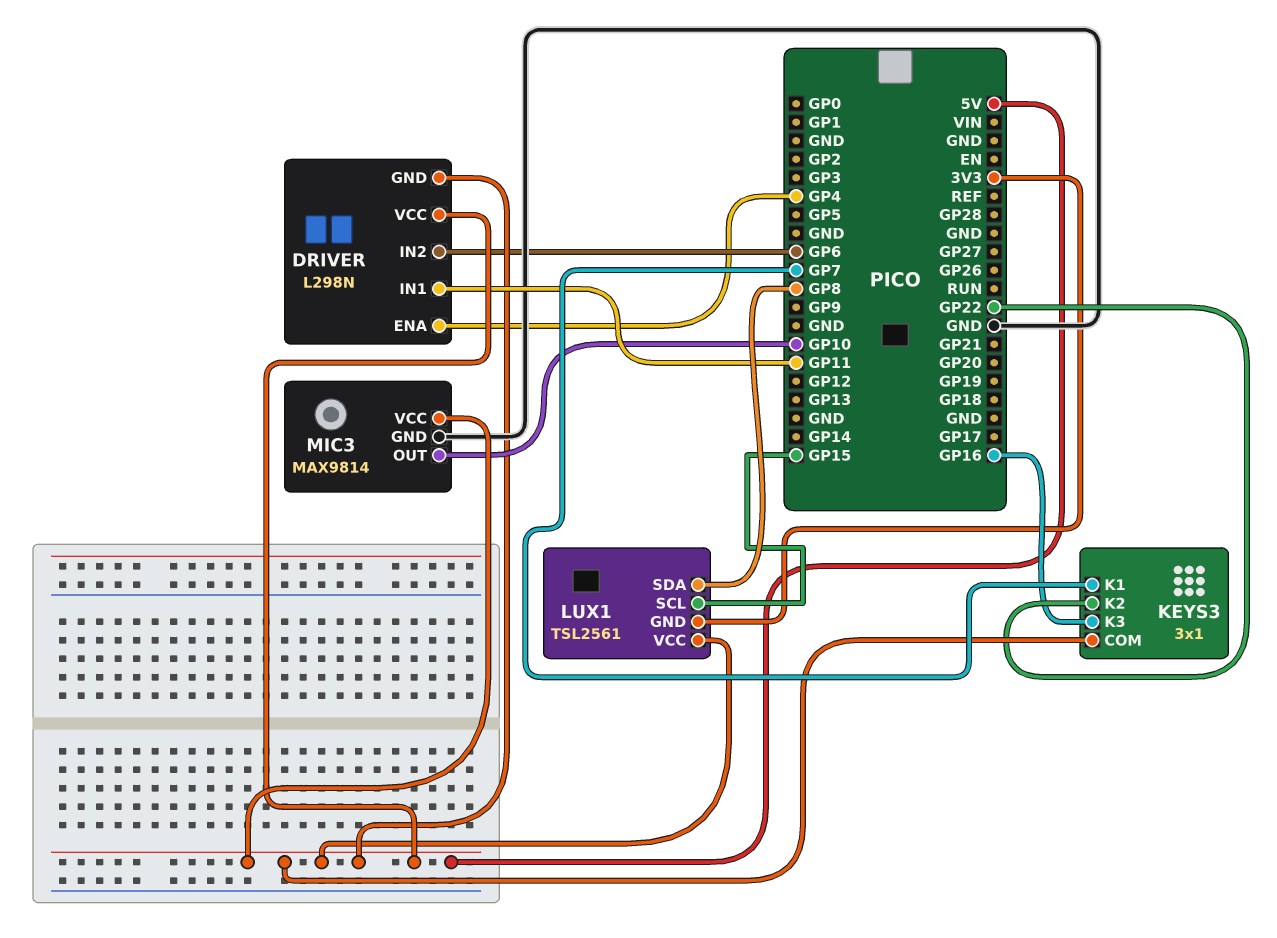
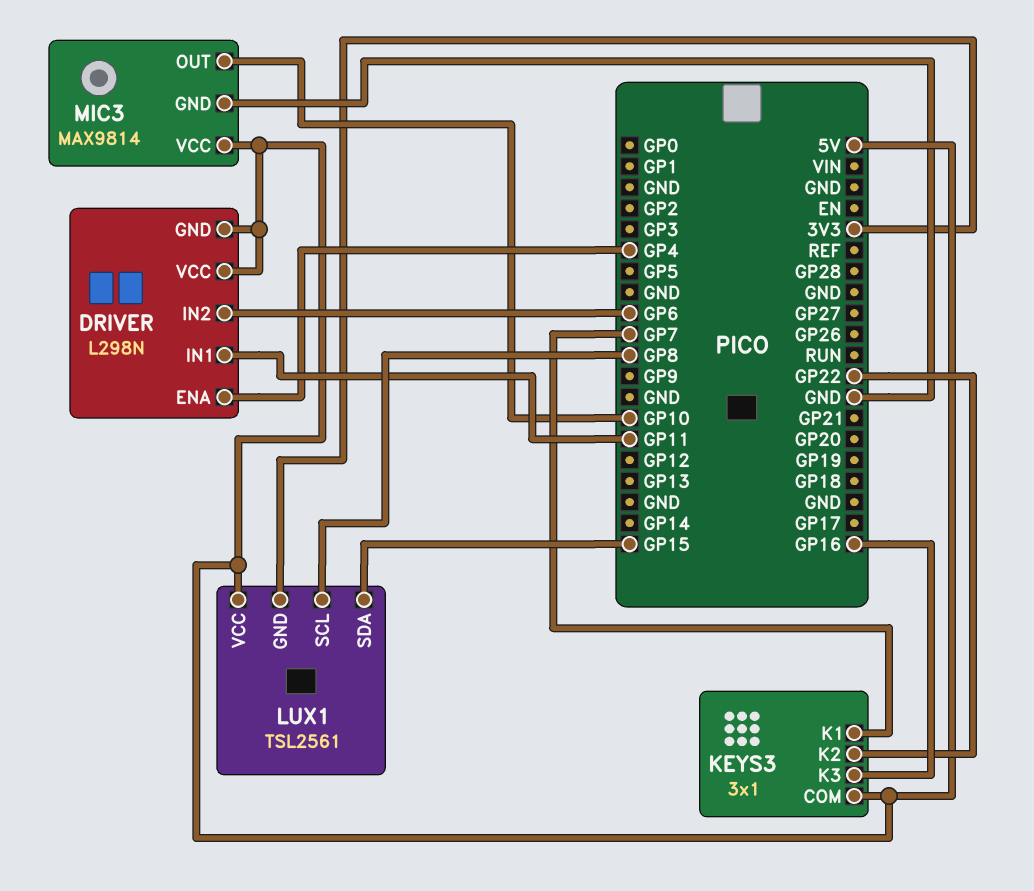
LUX1 pin SCL: GP15 -> GP8
LUX1 pin SDA: GP8 -> GP15

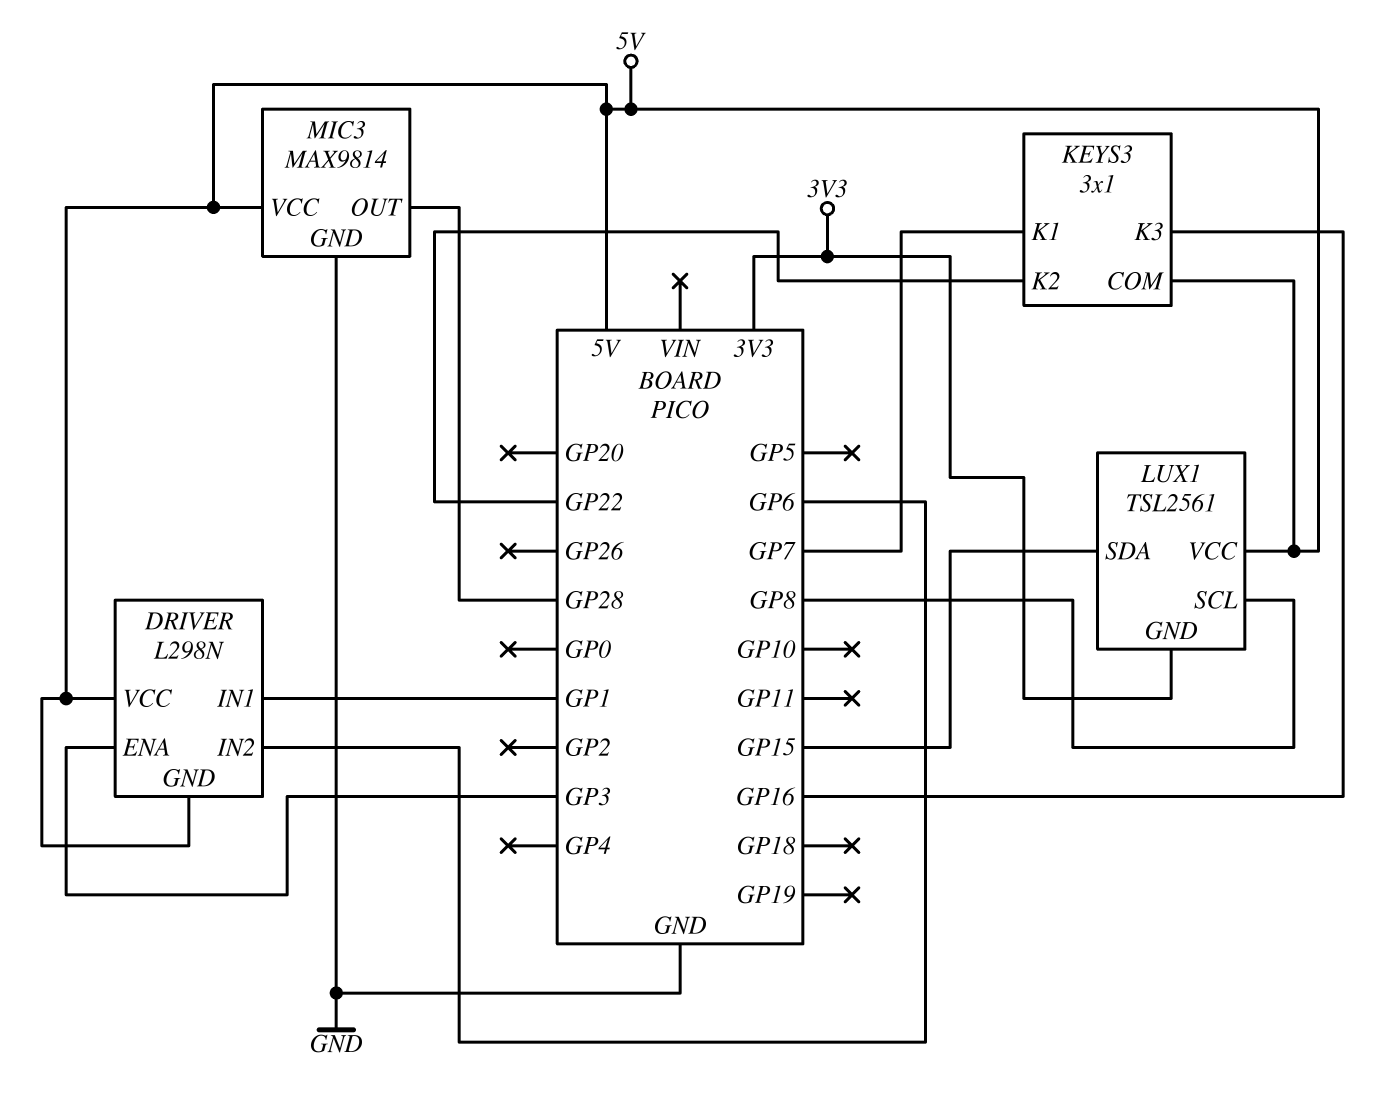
DRIVER pin ENA: GP4 -> GP3
DRIVER pin IN1: GP11 -> GP1
MIC3 pin OUT: GP10 -> GP28

